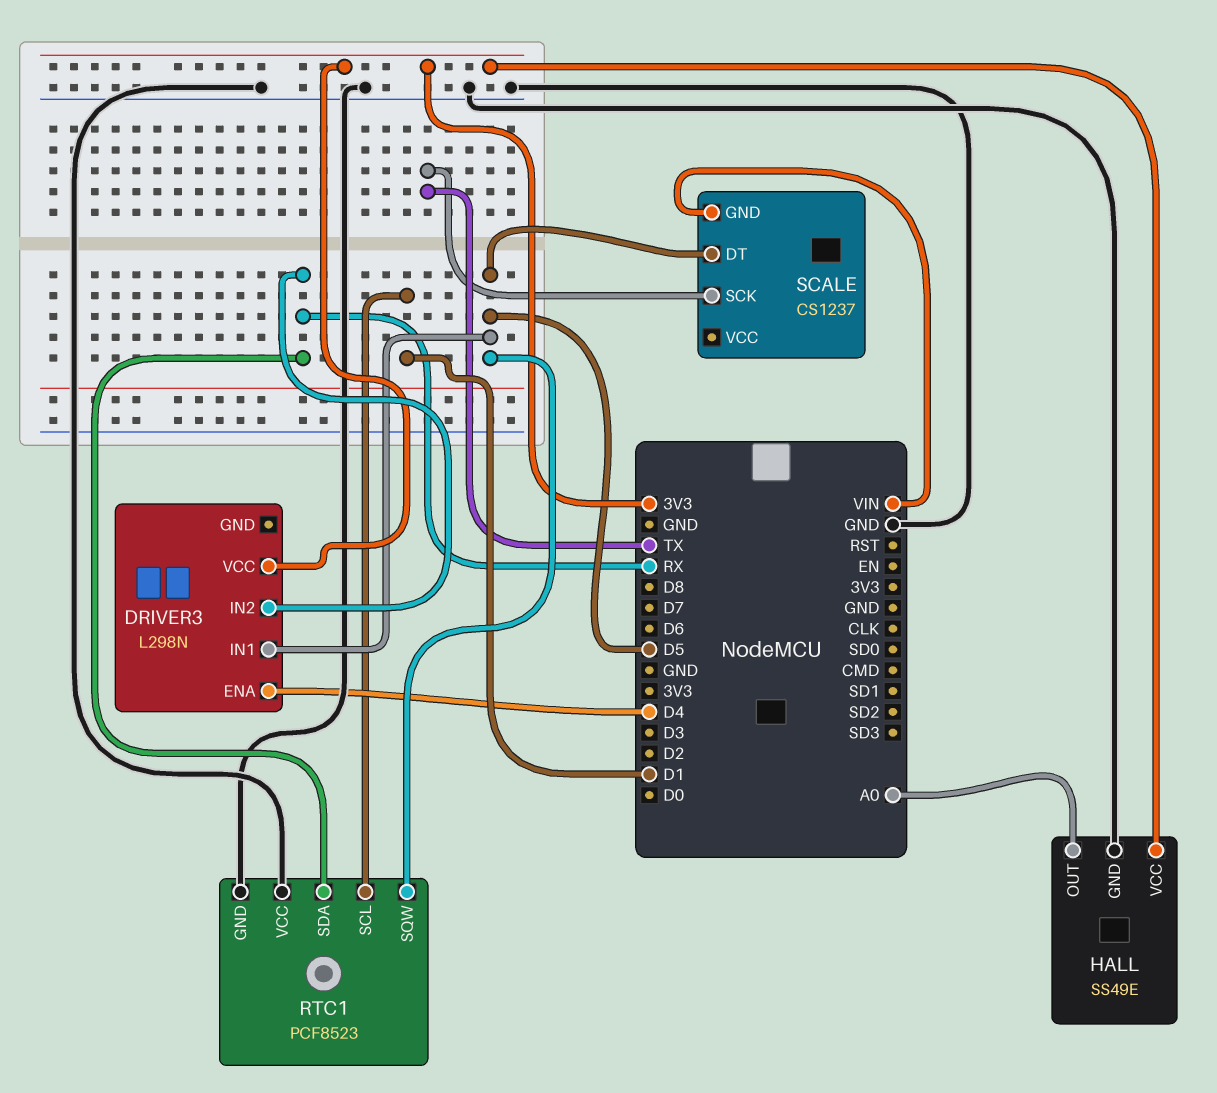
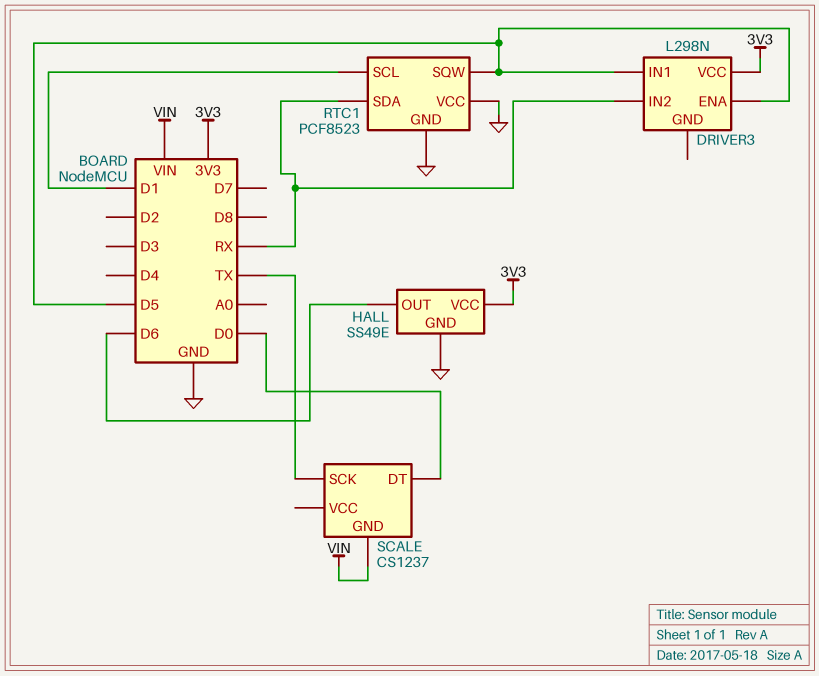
DRIVER3 pin ENA: D4 -> D5
HALL pin OUT: A0 -> D6
SCALE pin DT: D5 -> D0

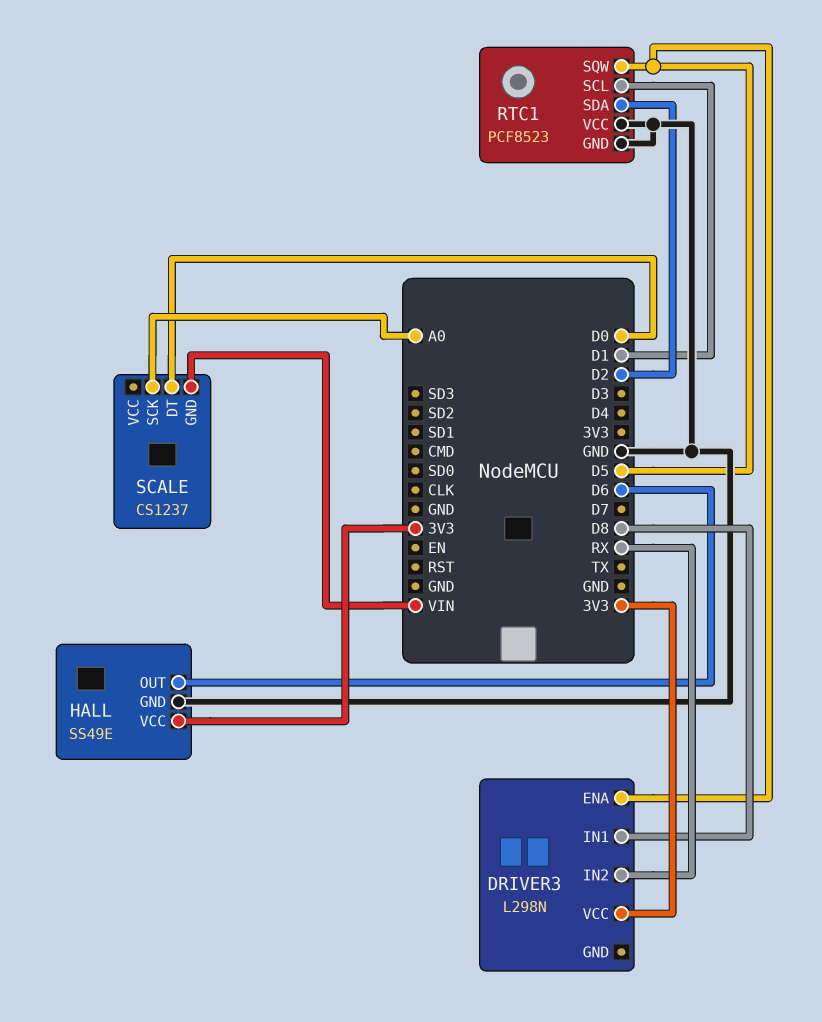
DRIVER3 pin IN1: D5 -> D8
RTC1 pin SDA: RX -> D2
SCALE pin SCK: TX -> A0

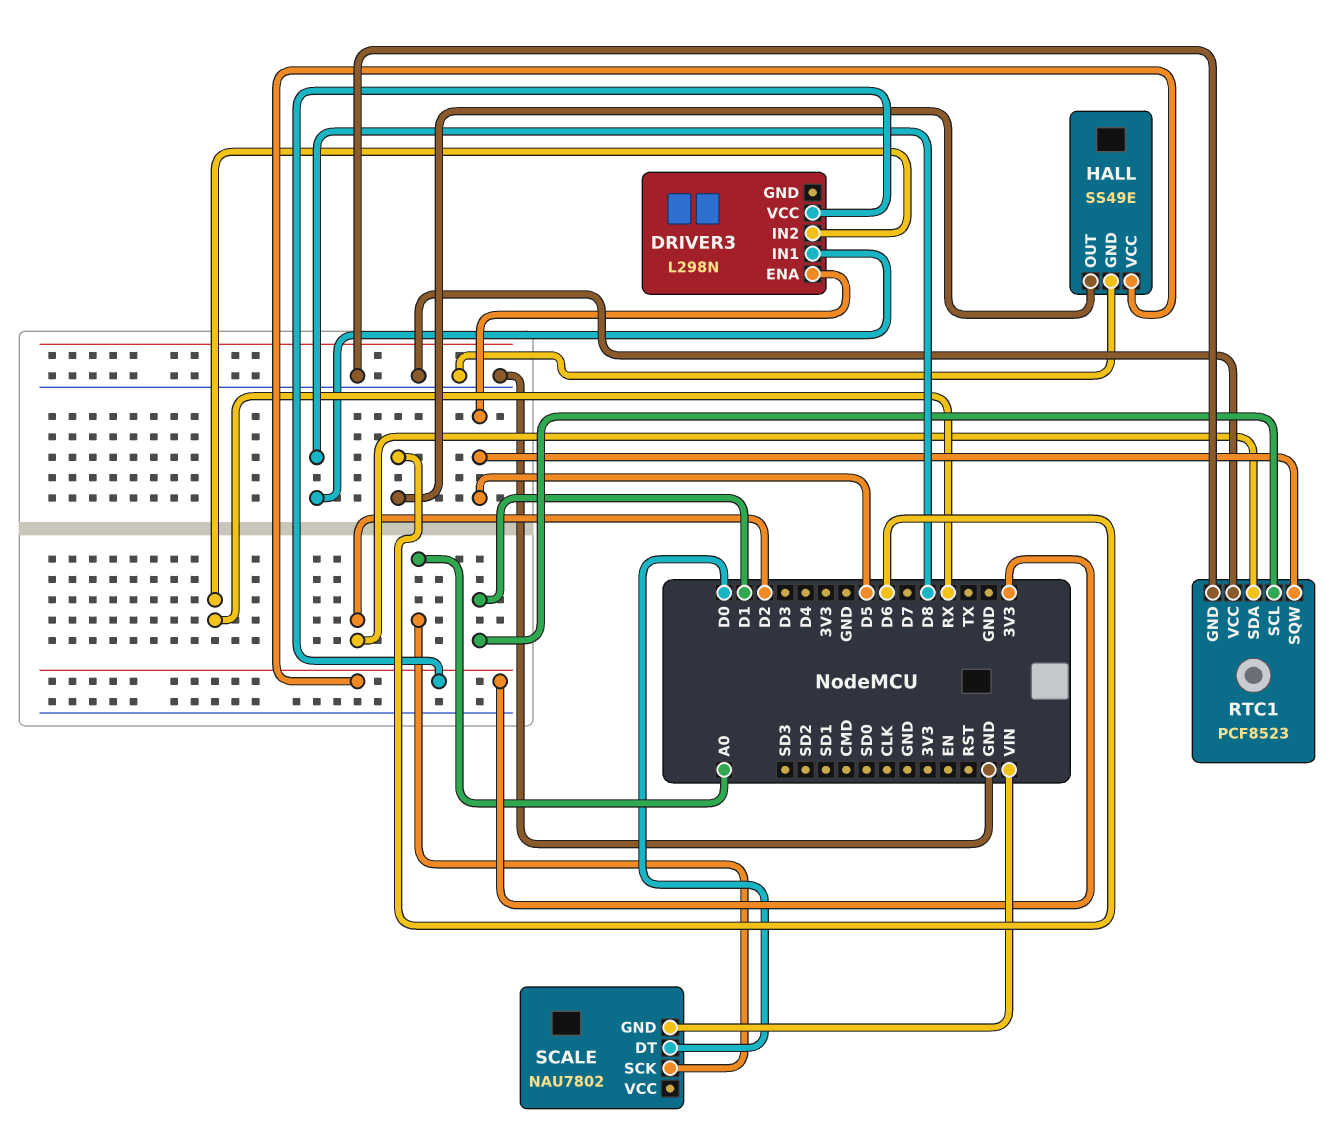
SCALE: CS1237 -> NAU7802

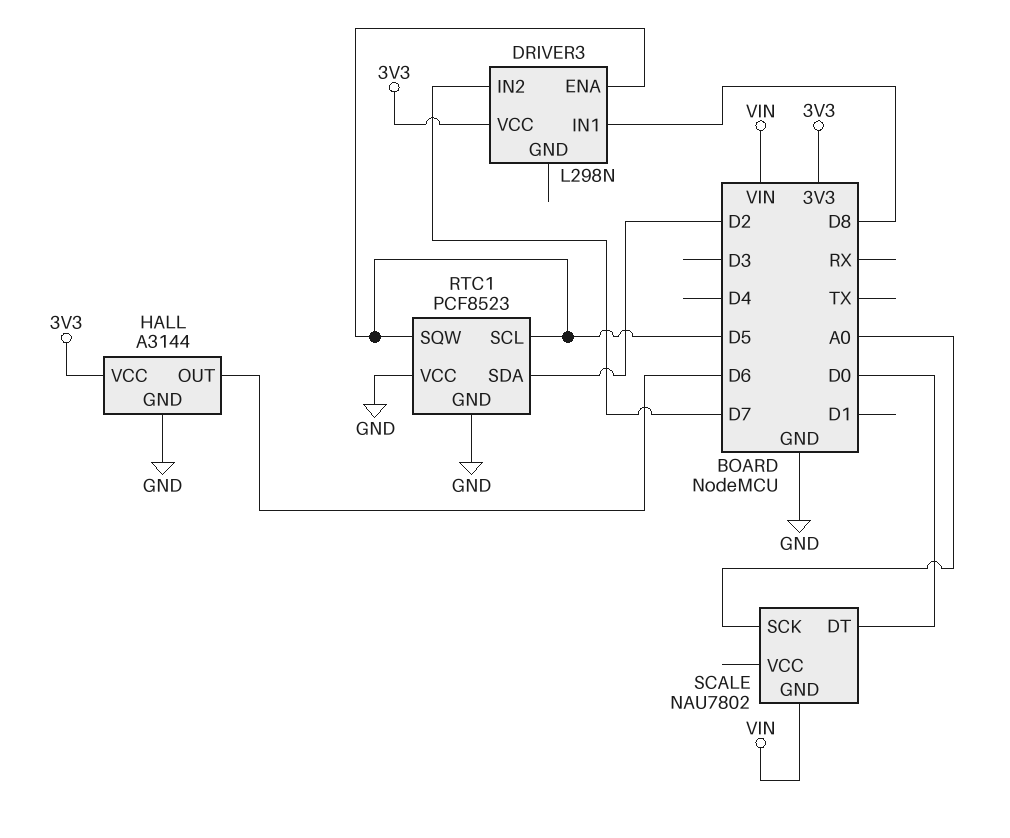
DRIVER3 pin IN2: RX -> D7
HALL: SS49E -> A3144
RTC1 pin SCL: D1 -> D5

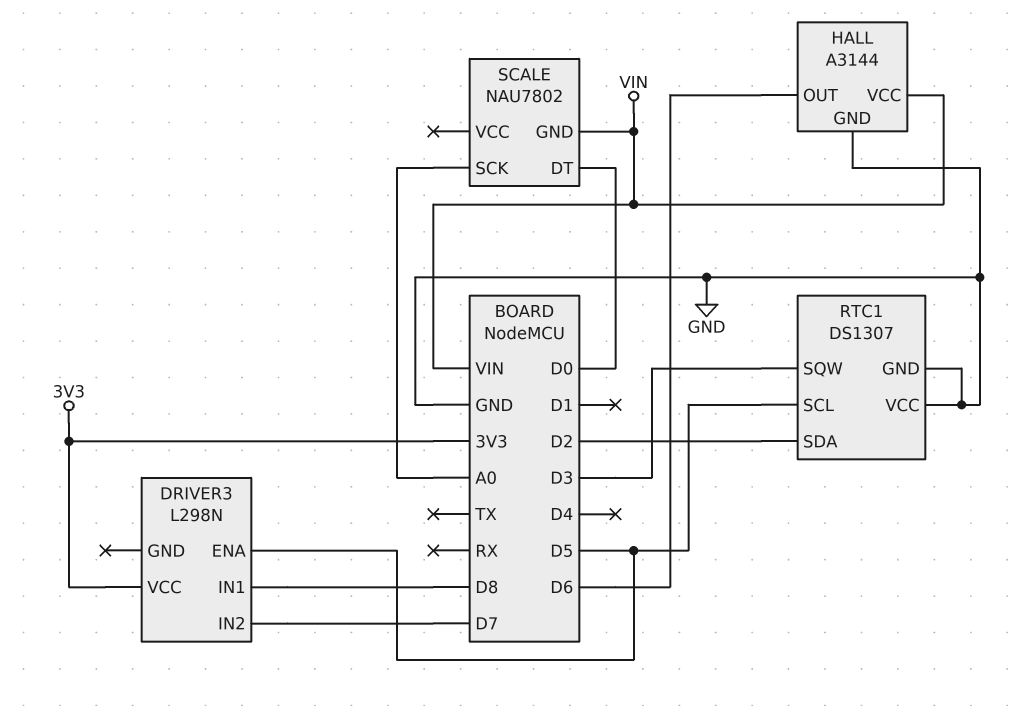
HALL pin VCC: 3V3 -> VIN
RTC1: PCF8523 -> DS1307
RTC1 pin SQW: D5 -> D3

